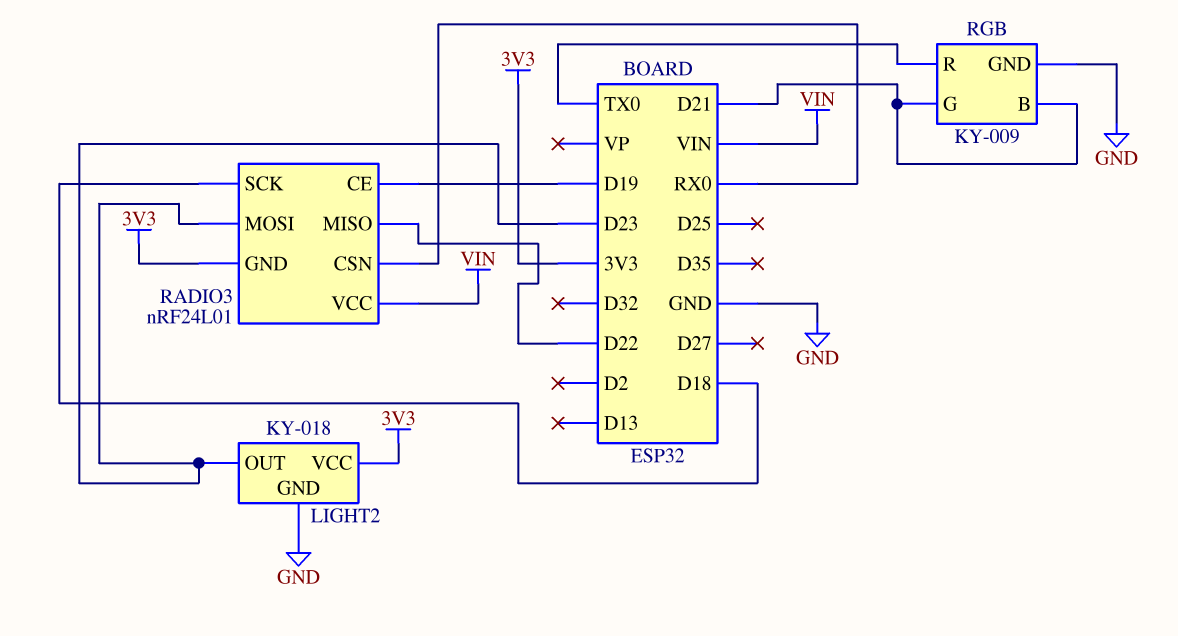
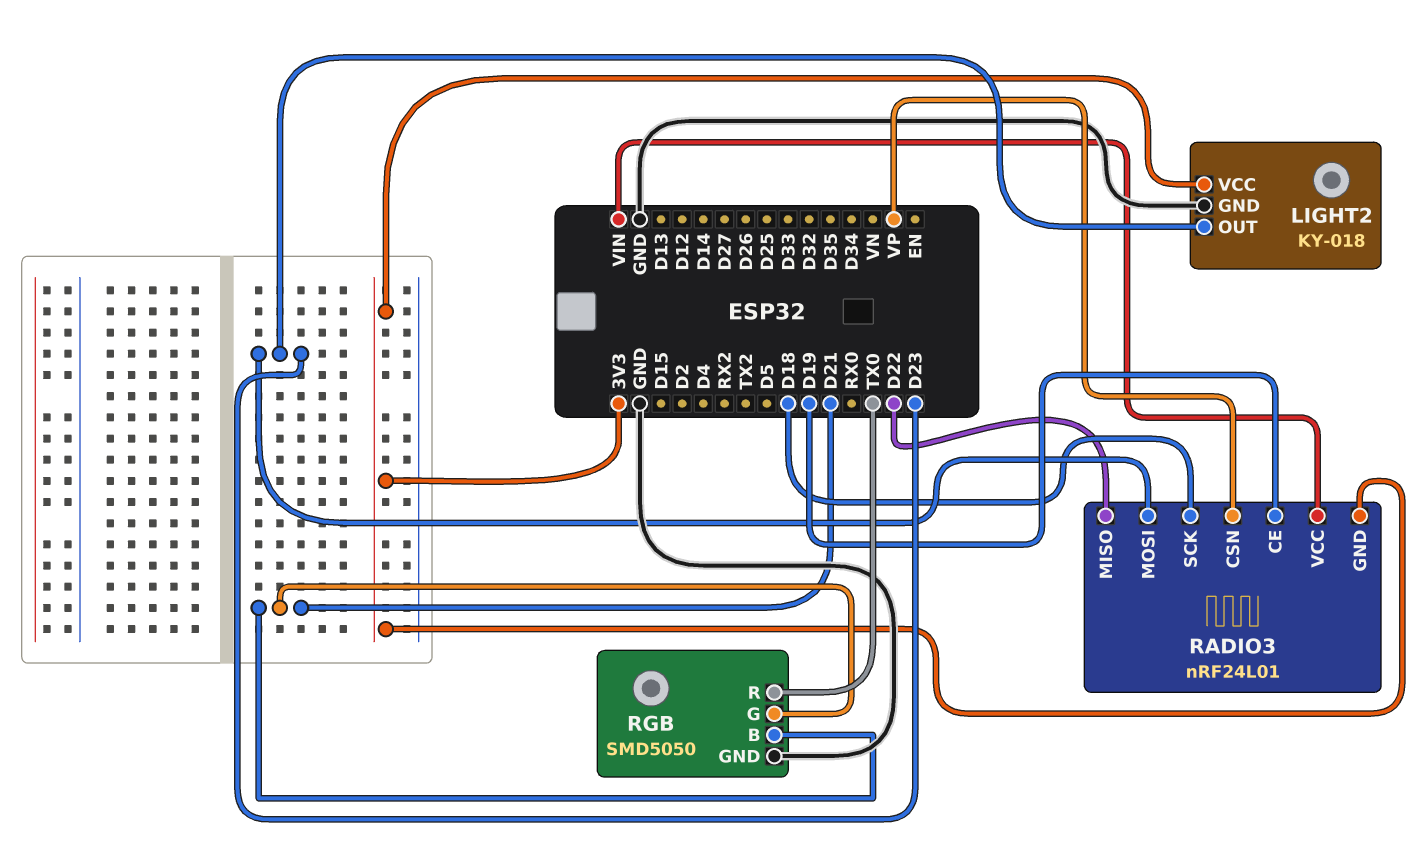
RADIO3 pin CSN: RX0 -> VP
RGB: KY-009 -> SMD5050

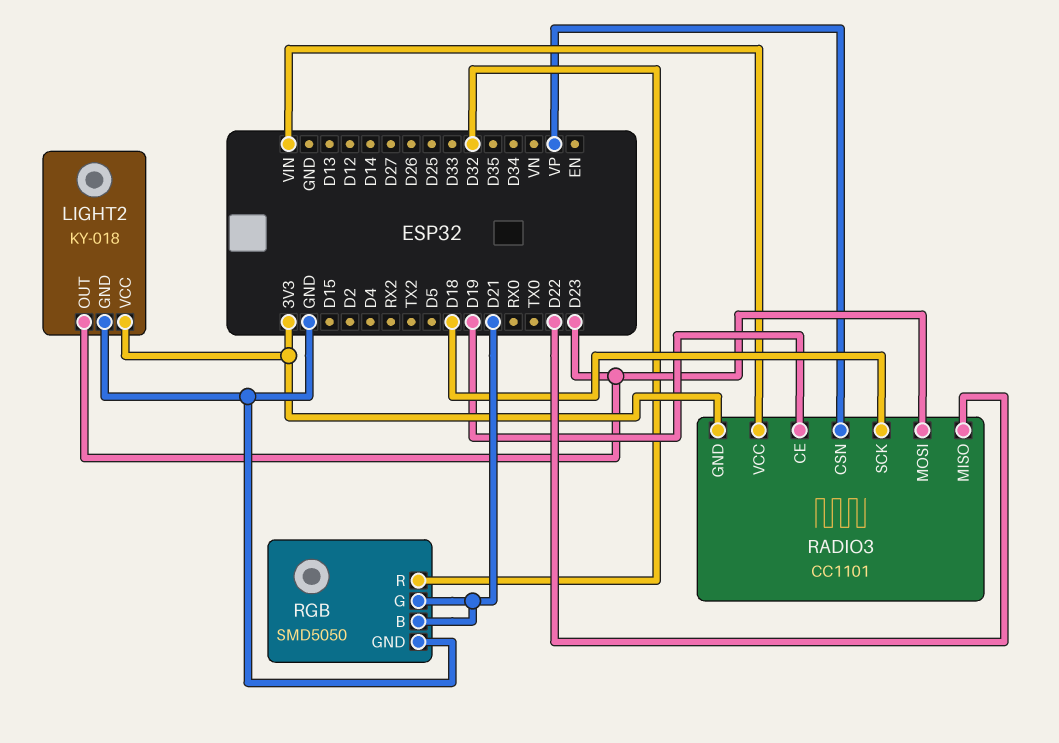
RADIO3: nRF24L01 -> CC1101
RGB pin R: TX0 -> D32

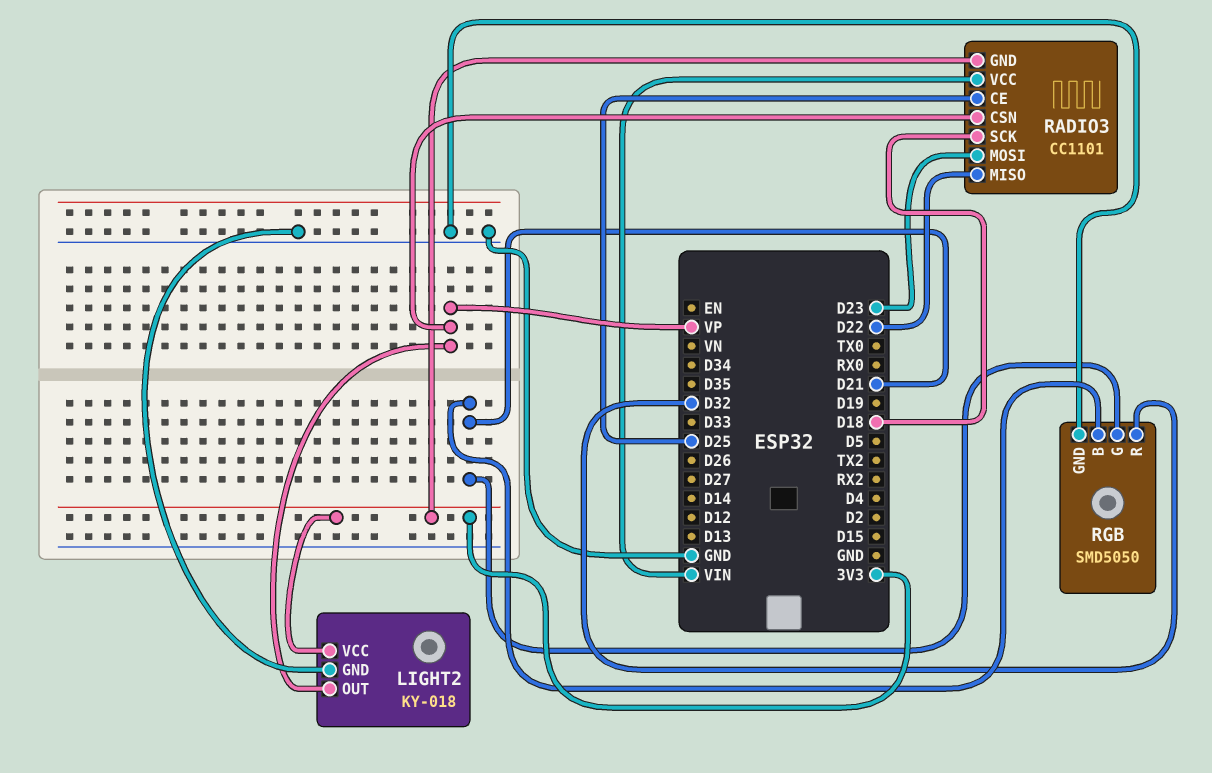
LIGHT2 pin OUT: D23 -> VP
RADIO3 pin CE: D19 -> D25

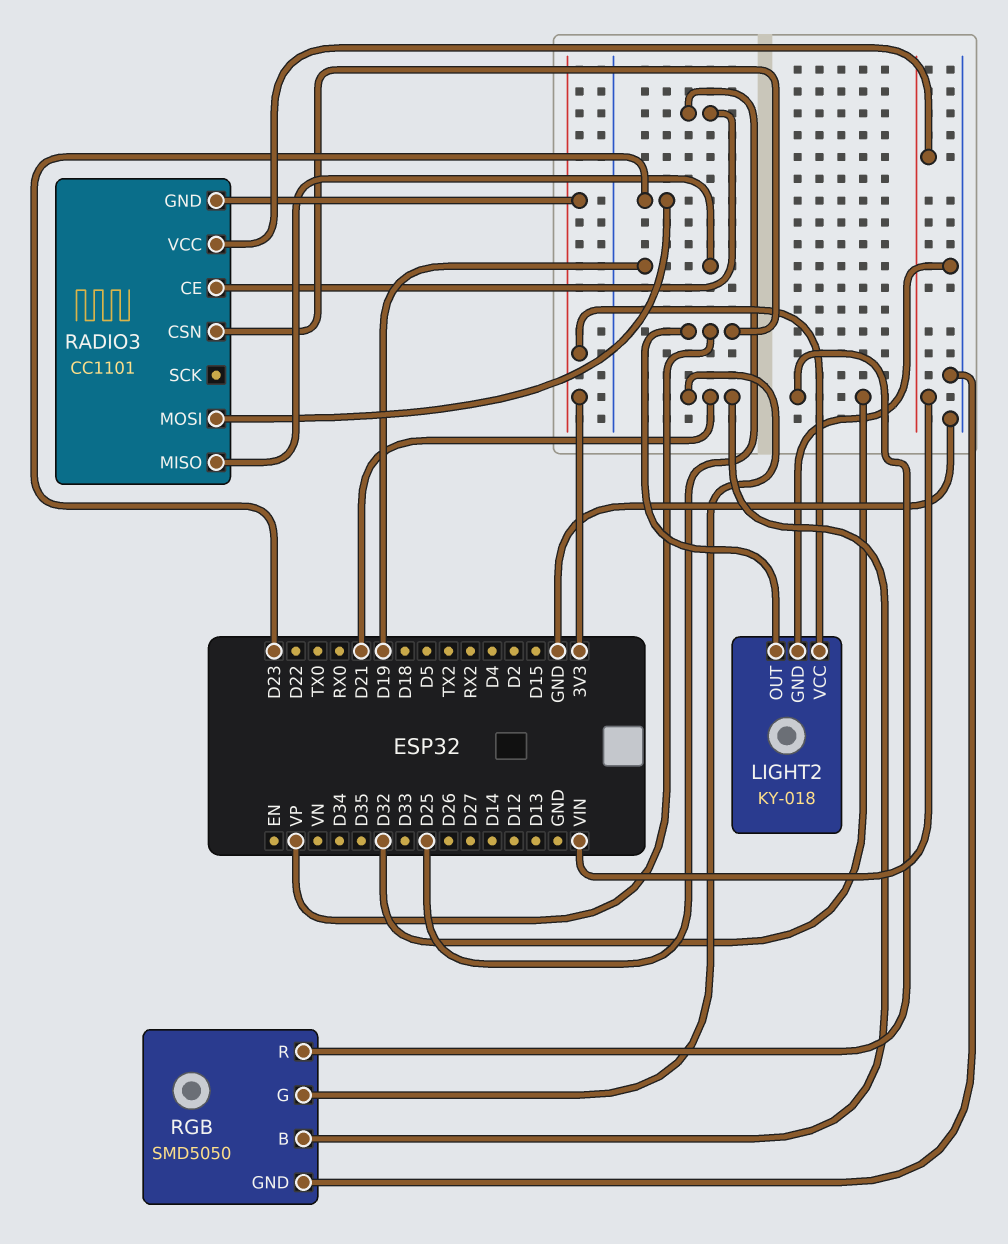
RADIO3 pin MISO: D22 -> D19
RADIO3 pin SCK: D18 -> none

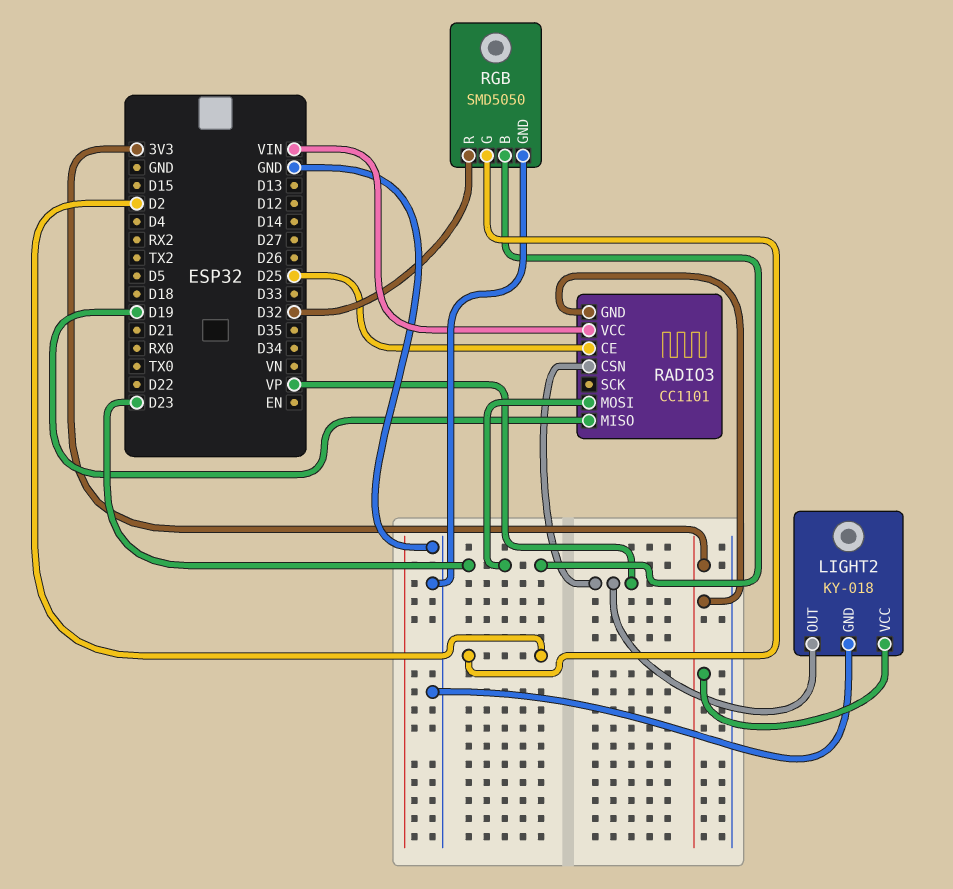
RGB pin B: D21 -> D23
RGB pin G: D21 -> D2

